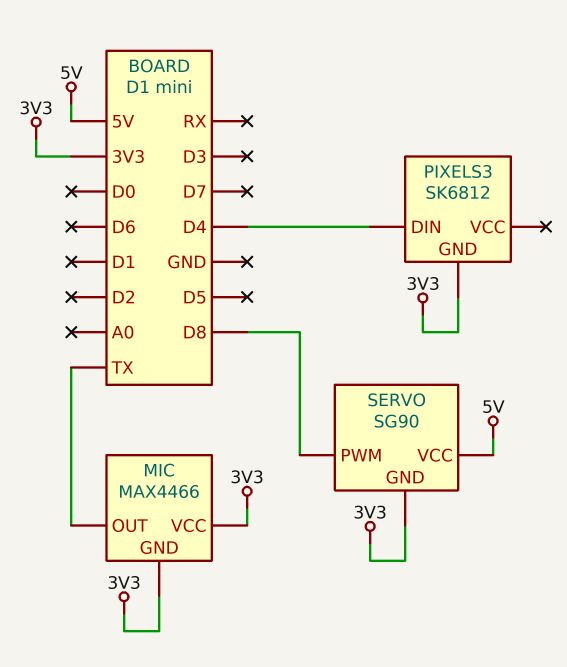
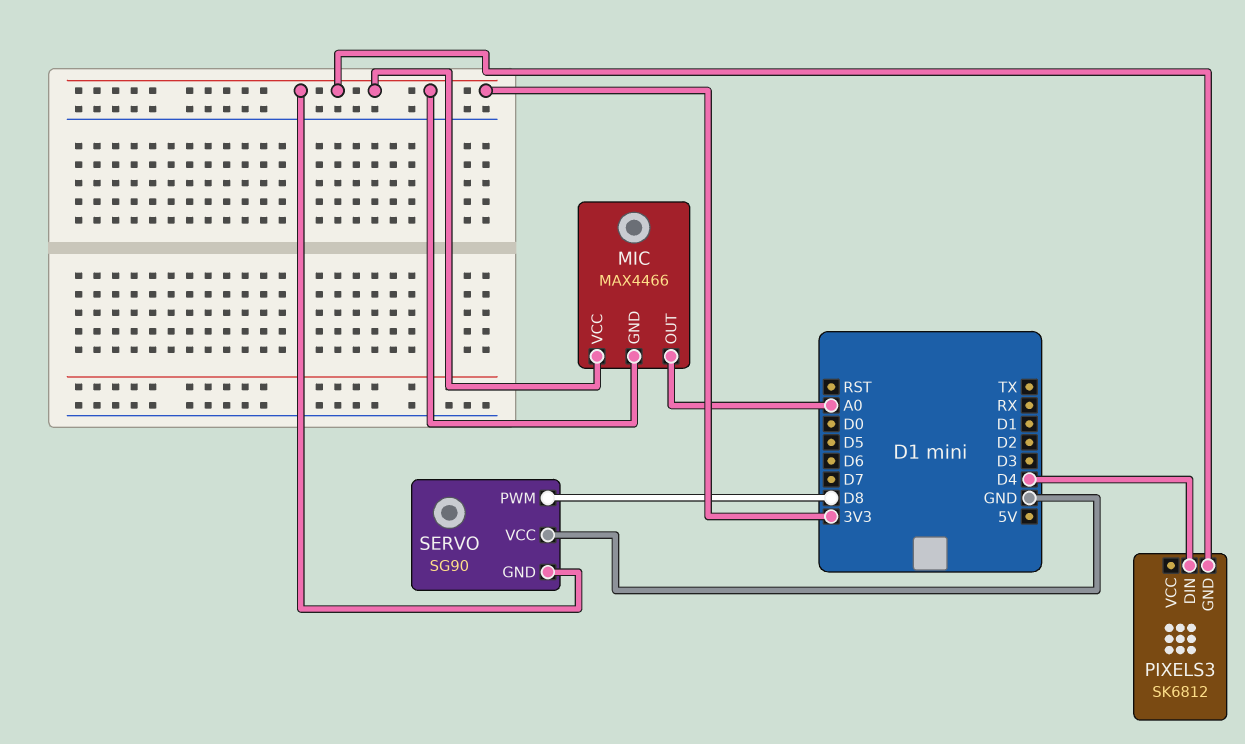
MIC pin OUT: TX -> A0
SERVO pin VCC: 5V -> GND

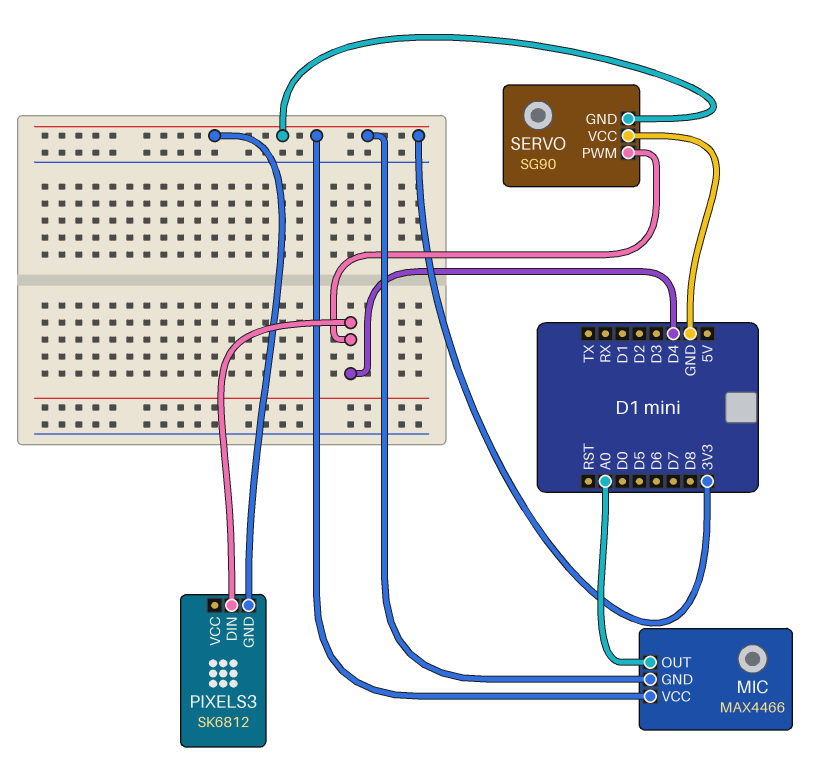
SERVO pin PWM: D8 -> D4

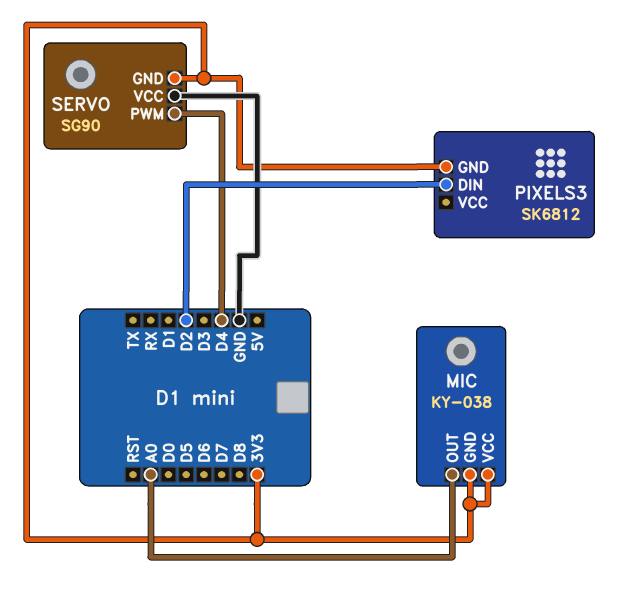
MIC: MAX4466 -> KY-038
PIXELS3 pin DIN: D4 -> D2

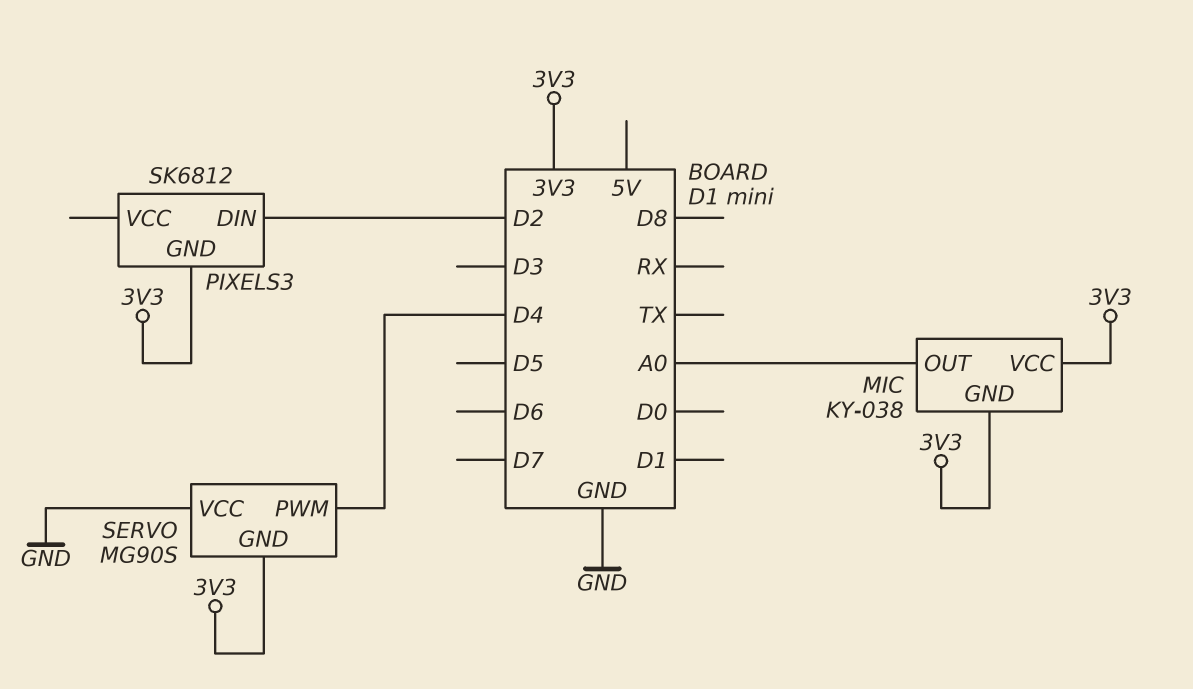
SERVO: SG90 -> MG90S

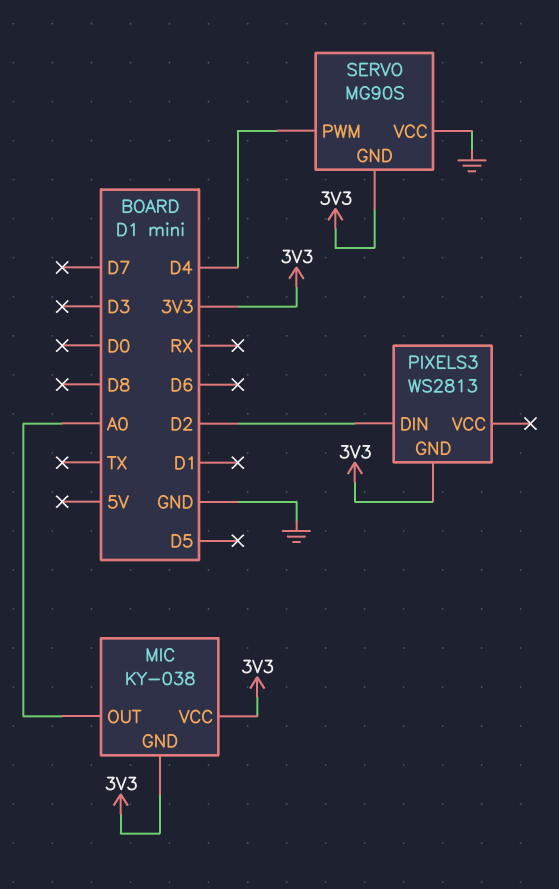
PIXELS3: SK6812 -> WS2813

